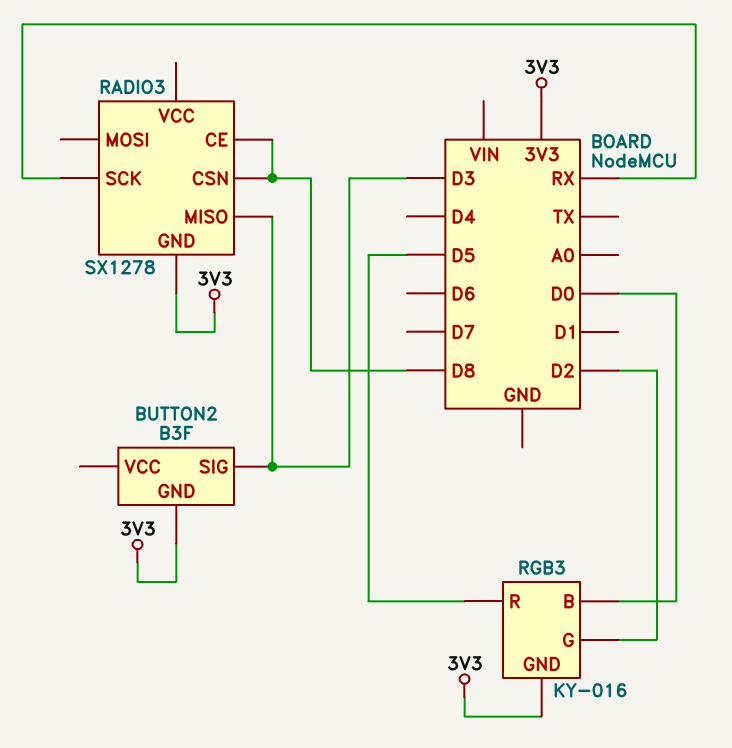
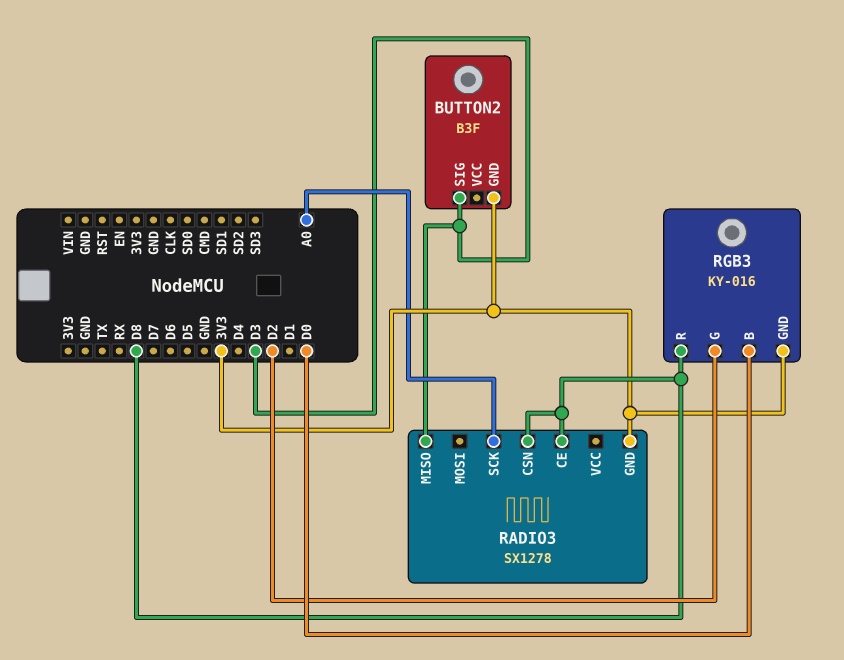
RADIO3 pin SCK: RX -> A0
RGB3 pin R: D5 -> D8

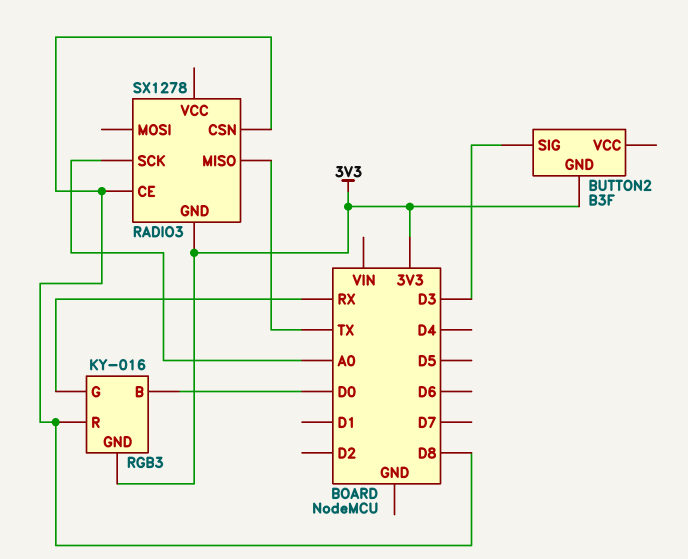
RADIO3 pin MISO: D3 -> TX
RGB3 pin G: D2 -> RX

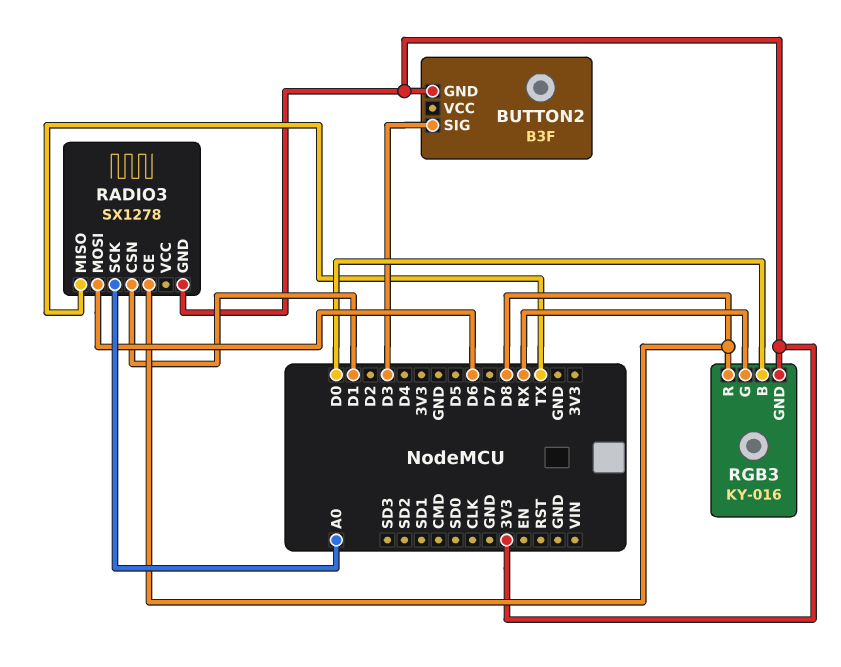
RADIO3 pin CSN: D8 -> D1
RADIO3 pin MOSI: none -> D6

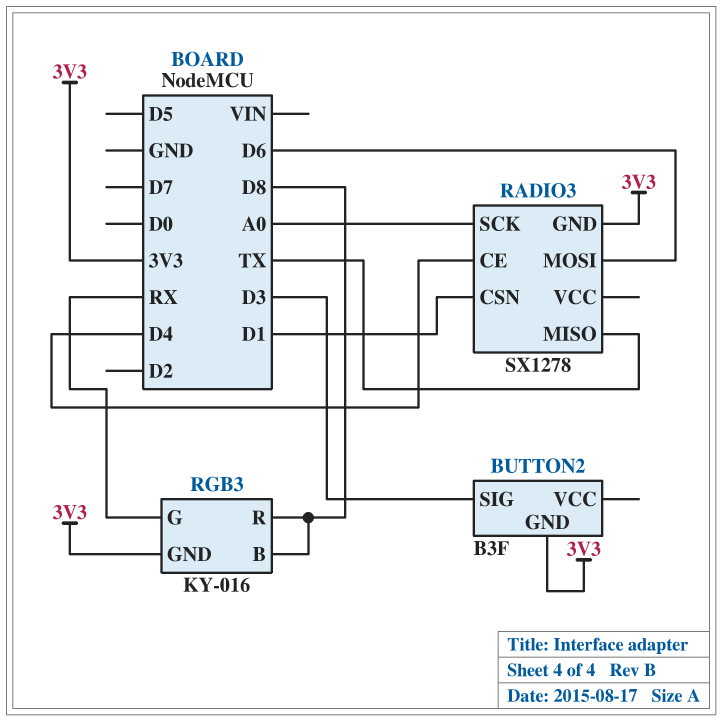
RADIO3 pin CE: D8 -> D4
RGB3 pin B: D0 -> D8

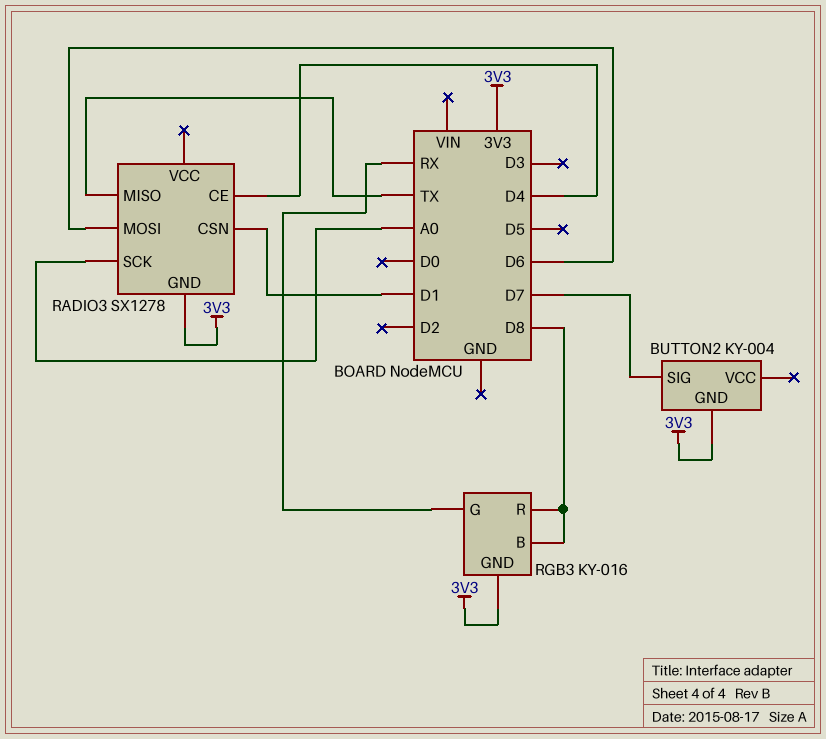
BUTTON2: B3F -> KY-004
BUTTON2 pin SIG: D3 -> D7

